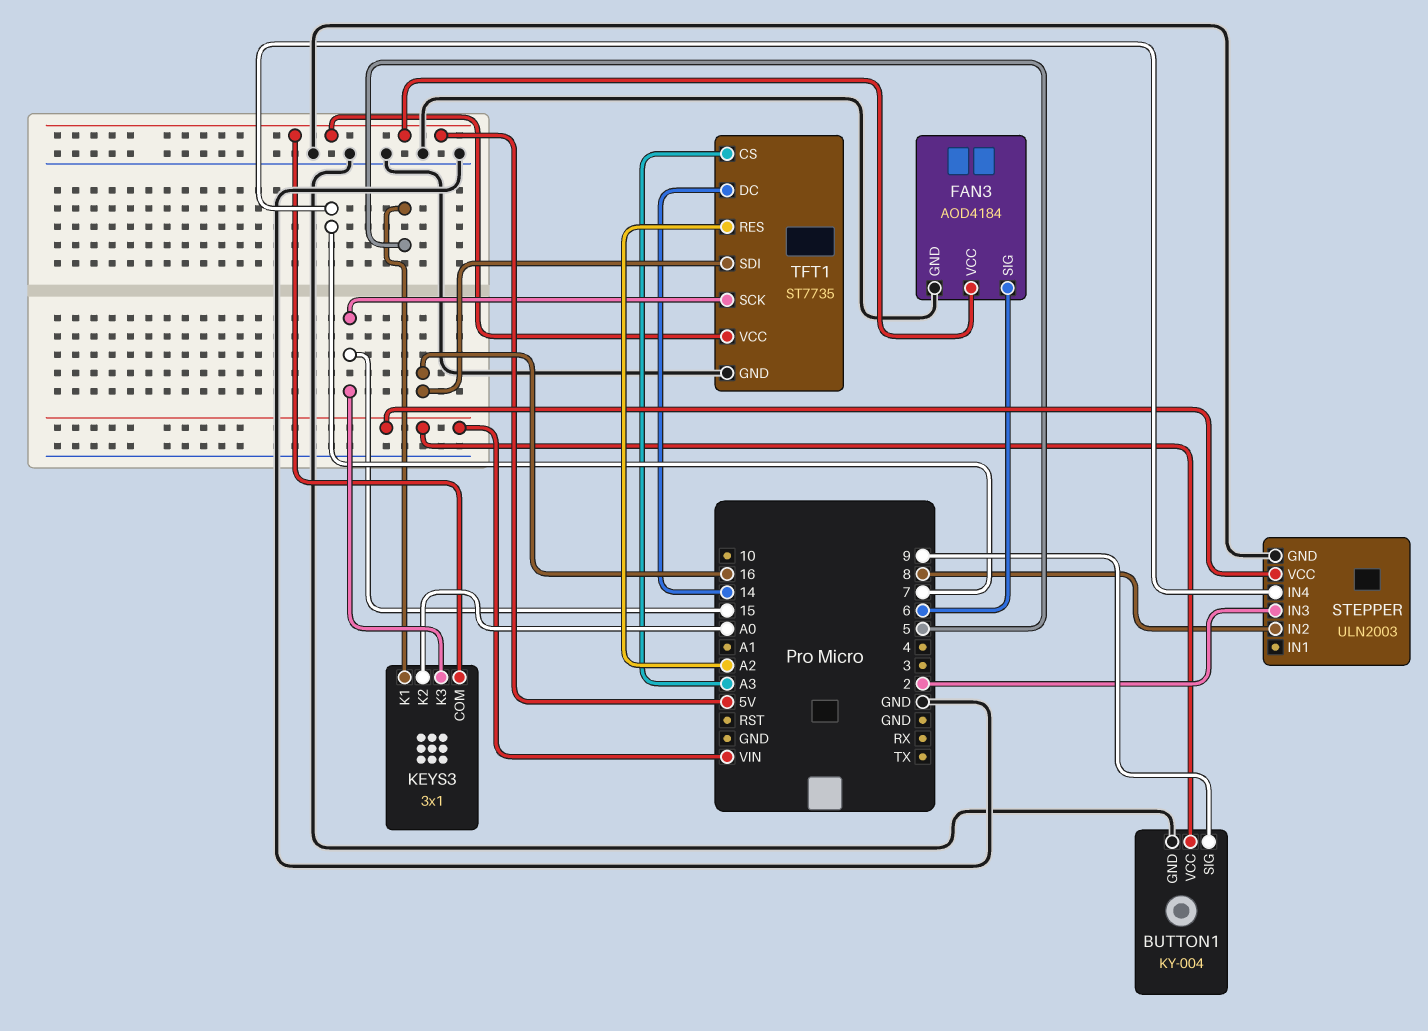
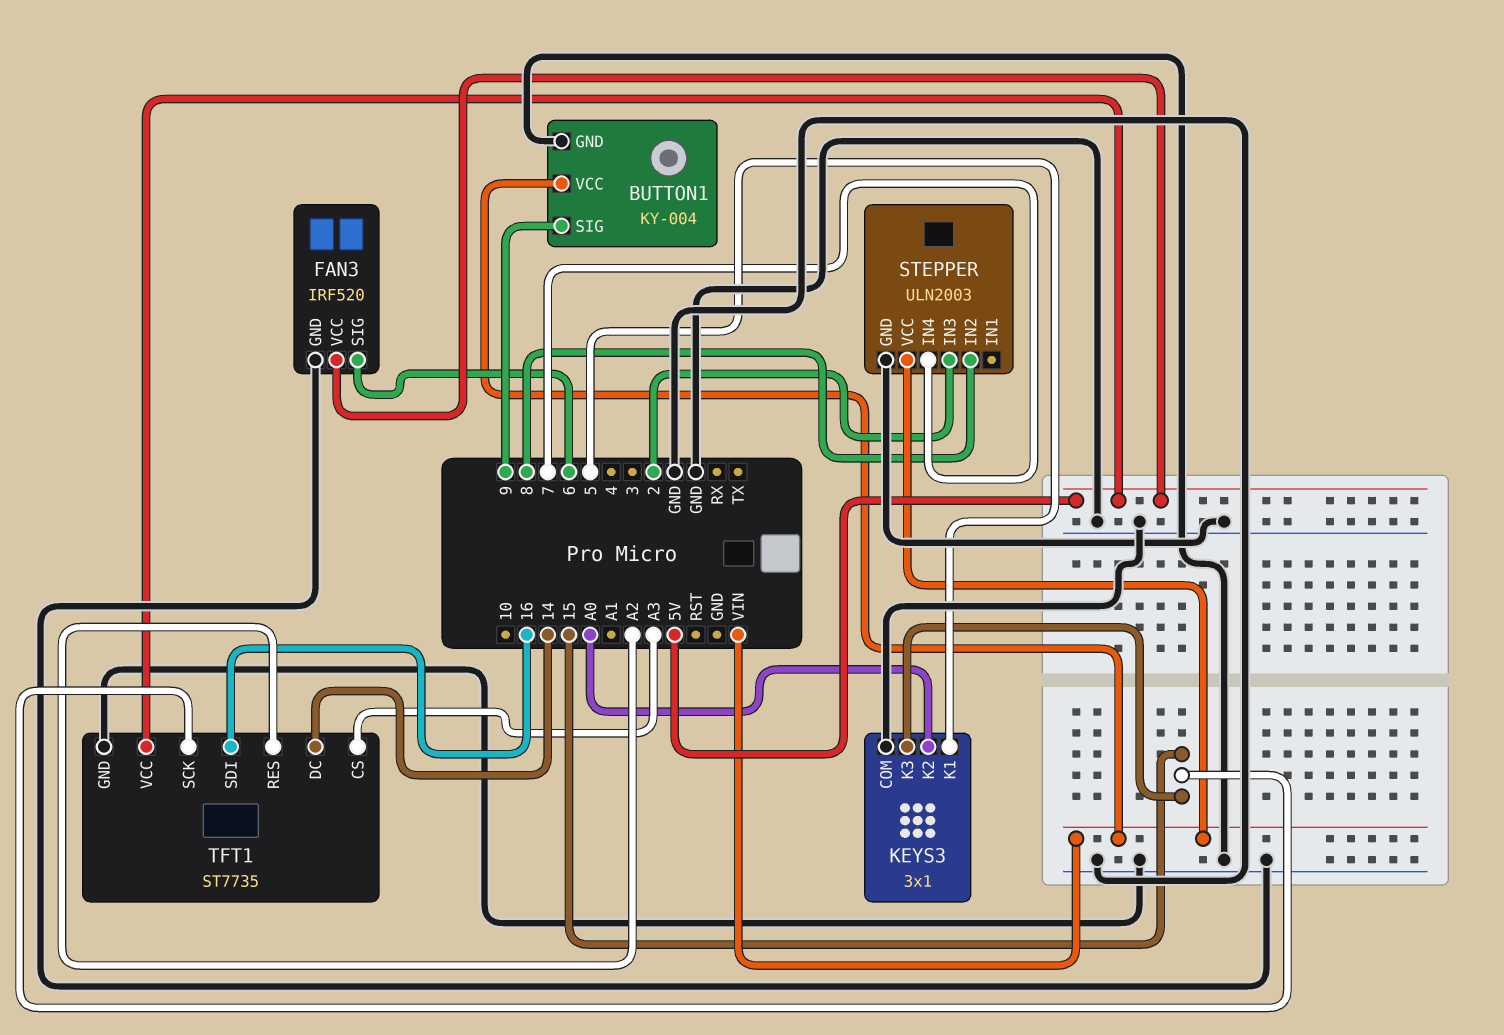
FAN3: AOD4184 -> IRF520
KEYS3 pin COM: 5V -> GND

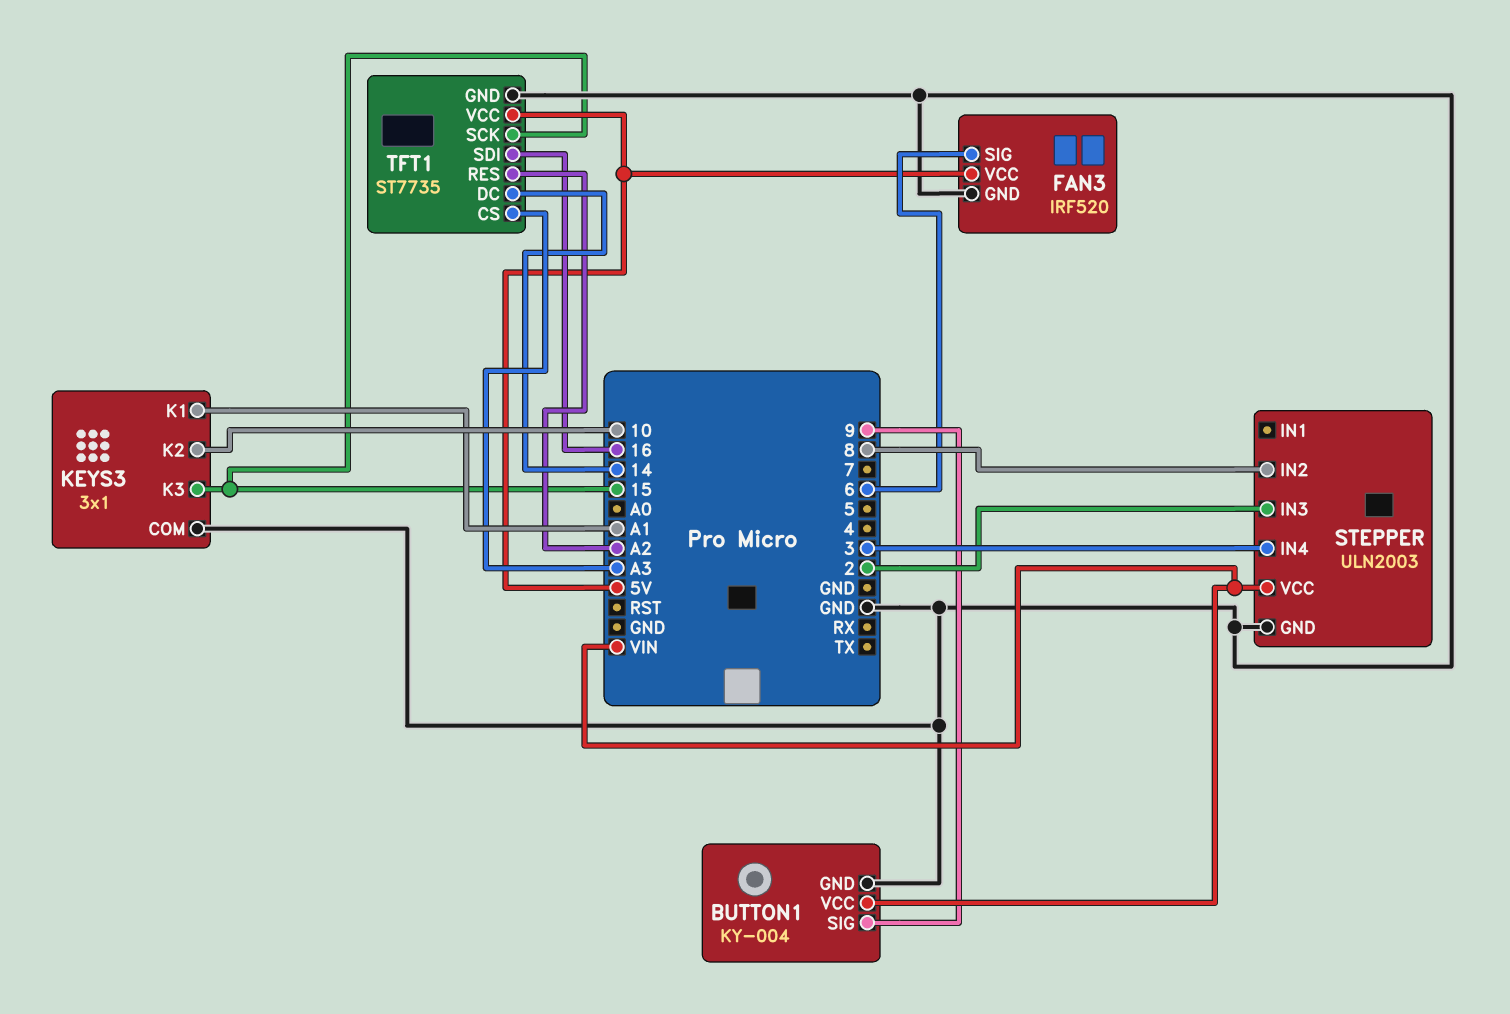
KEYS3 pin K1: 5 -> A1
KEYS3 pin K2: A0 -> 10
STEPPER pin IN4: 7 -> 3

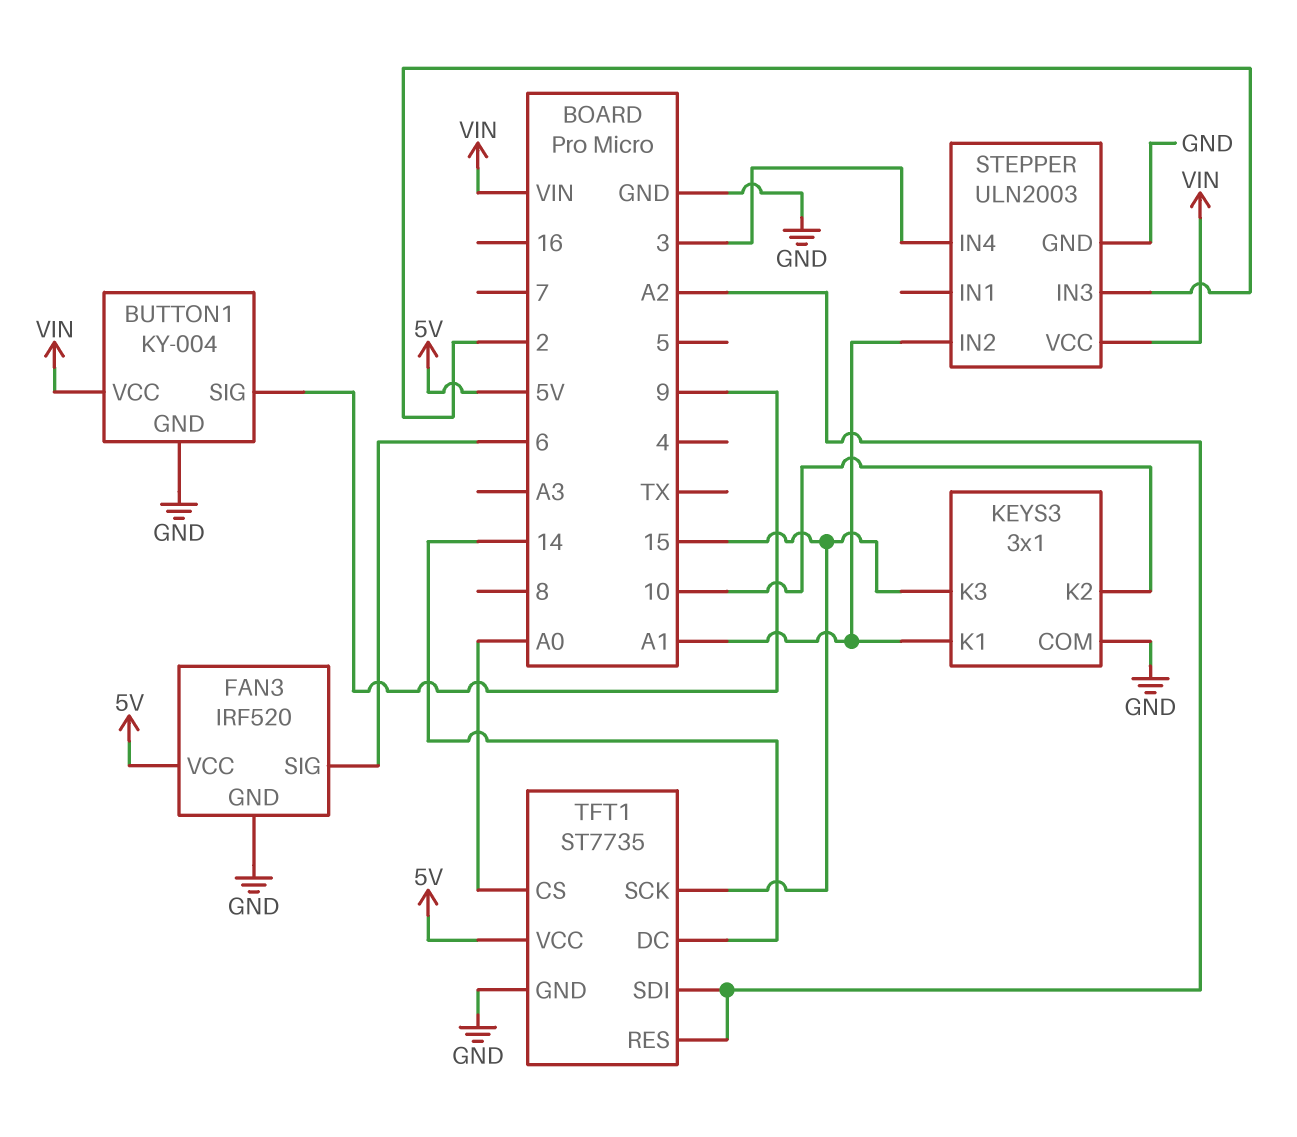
STEPPER pin IN2: 8 -> A1
TFT1 pin CS: A3 -> A0
TFT1 pin SDI: 16 -> A2

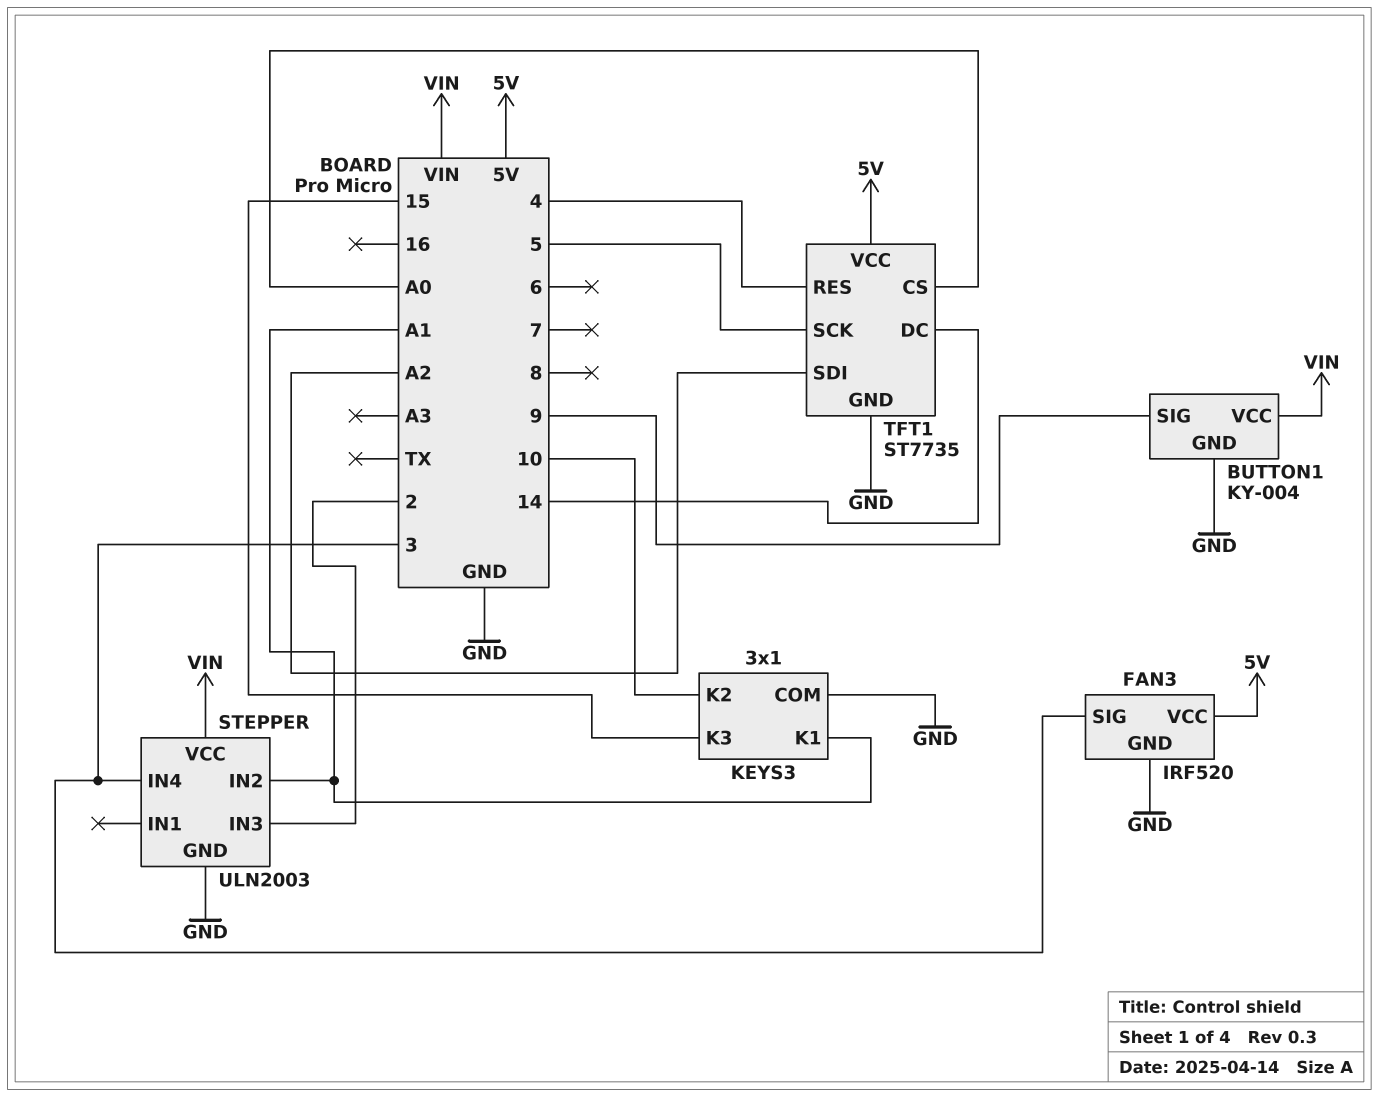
FAN3 pin SIG: 6 -> 3
TFT1 pin RES: A2 -> 4
TFT1 pin SCK: 15 -> 5

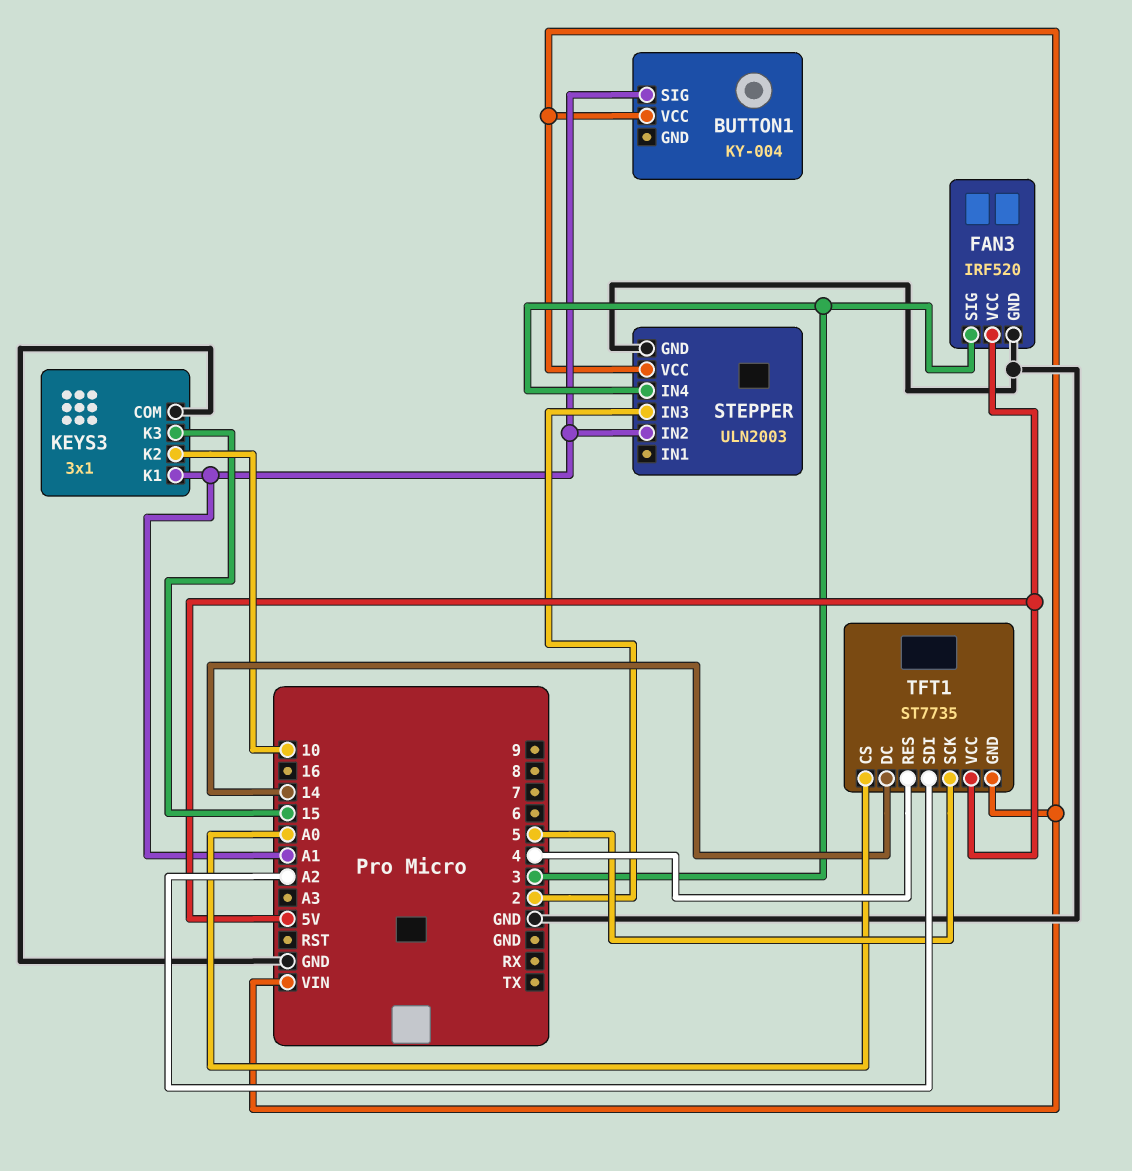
BUTTON1 pin GND: GND -> none
BUTTON1 pin SIG: 9 -> A1
TFT1 pin GND: GND -> VIN

